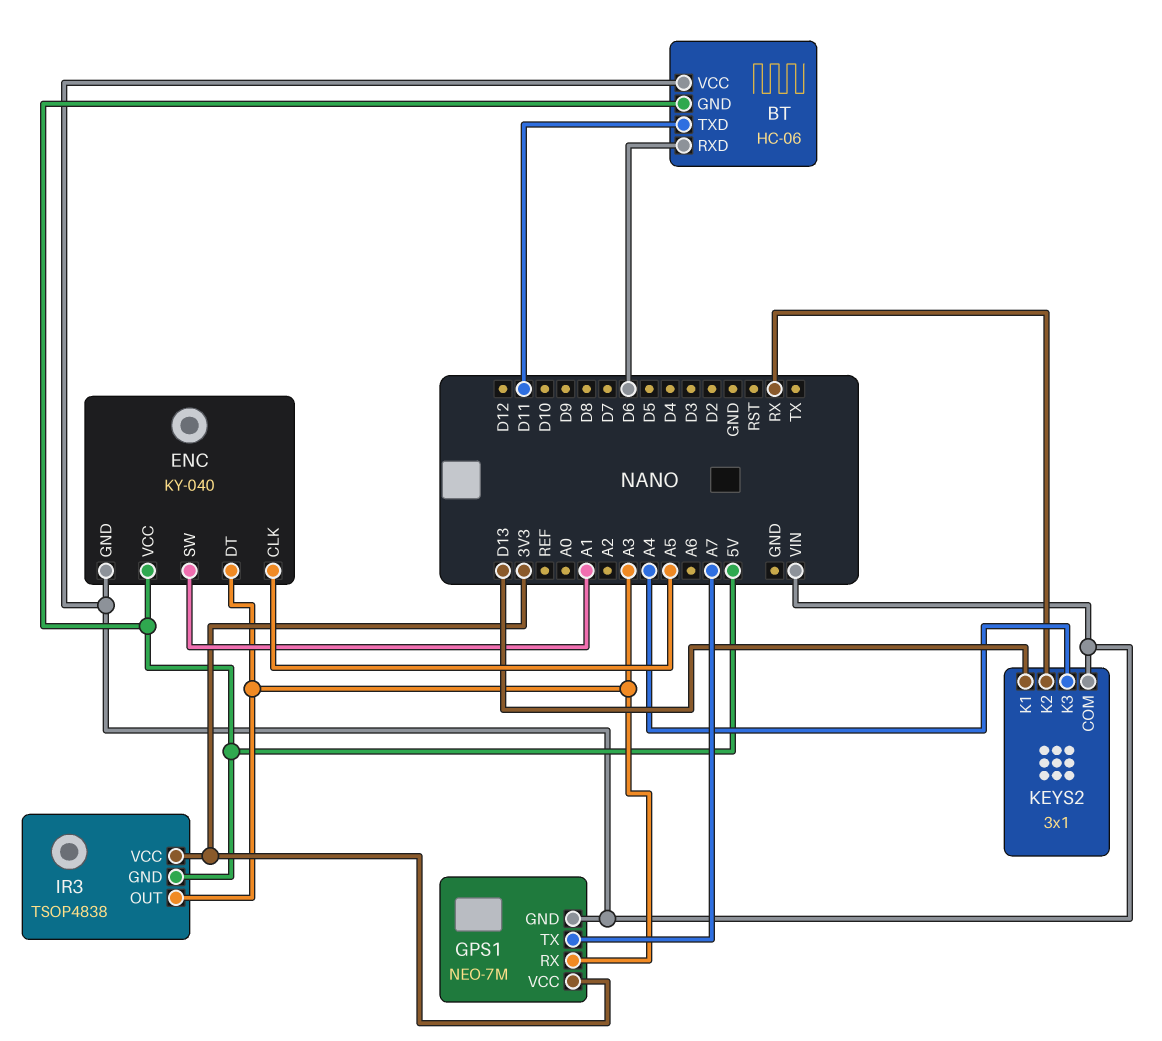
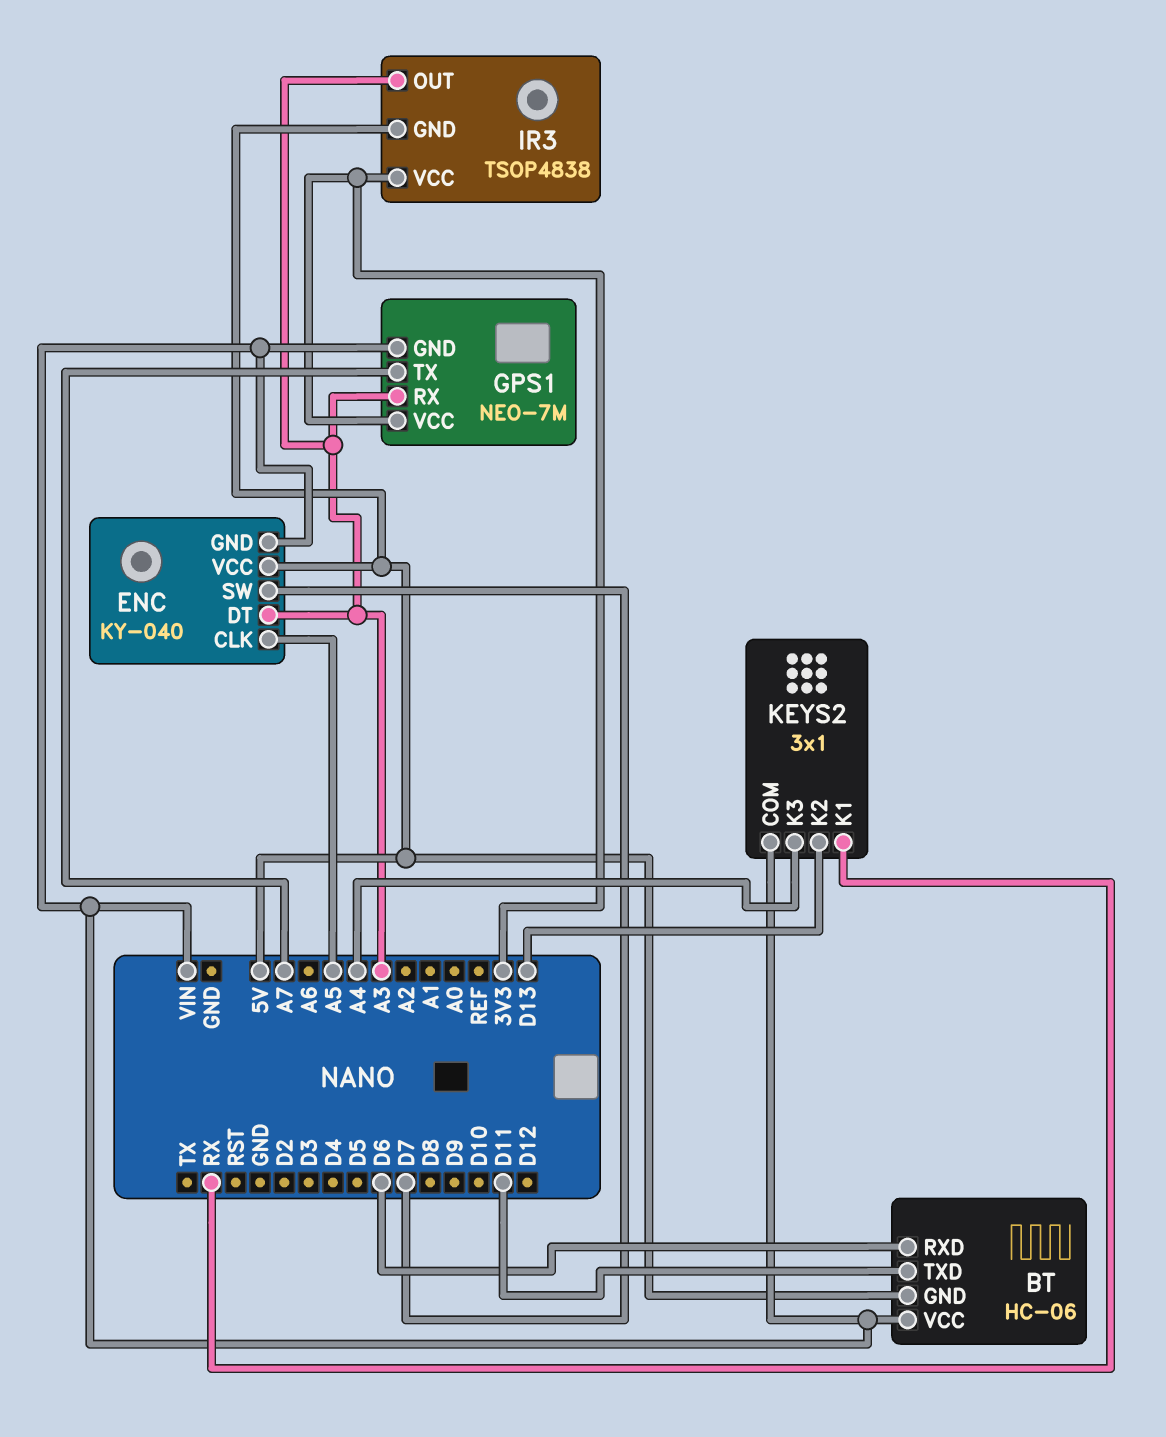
ENC pin SW: A1 -> D7
KEYS2 pin K1: D13 -> RX
KEYS2 pin K2: RX -> D13

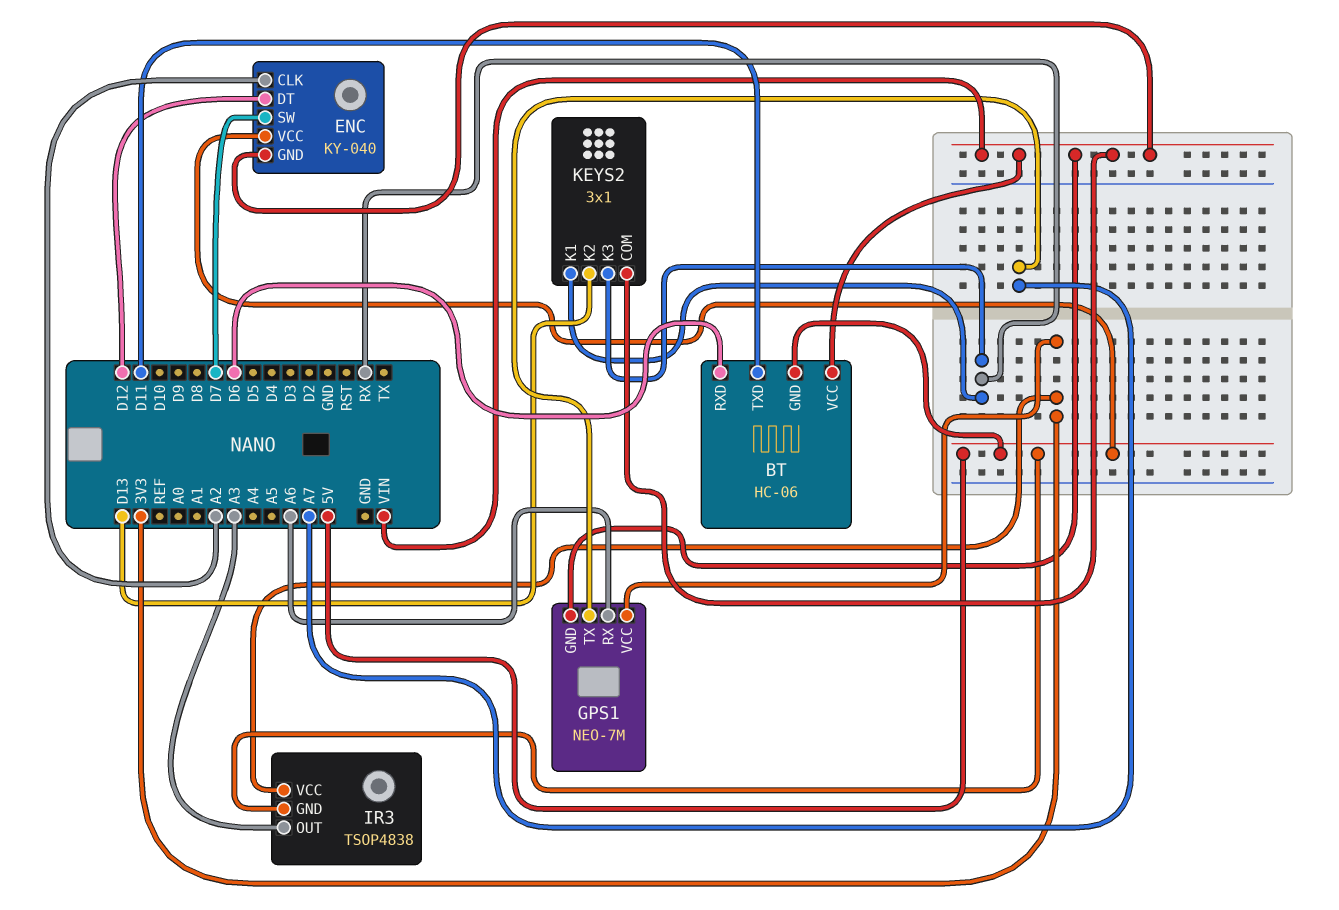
ENC pin CLK: A5 -> A2
ENC pin DT: A3 -> D12
GPS1 pin RX: A3 -> A6
KEYS2 pin K3: A4 -> RX

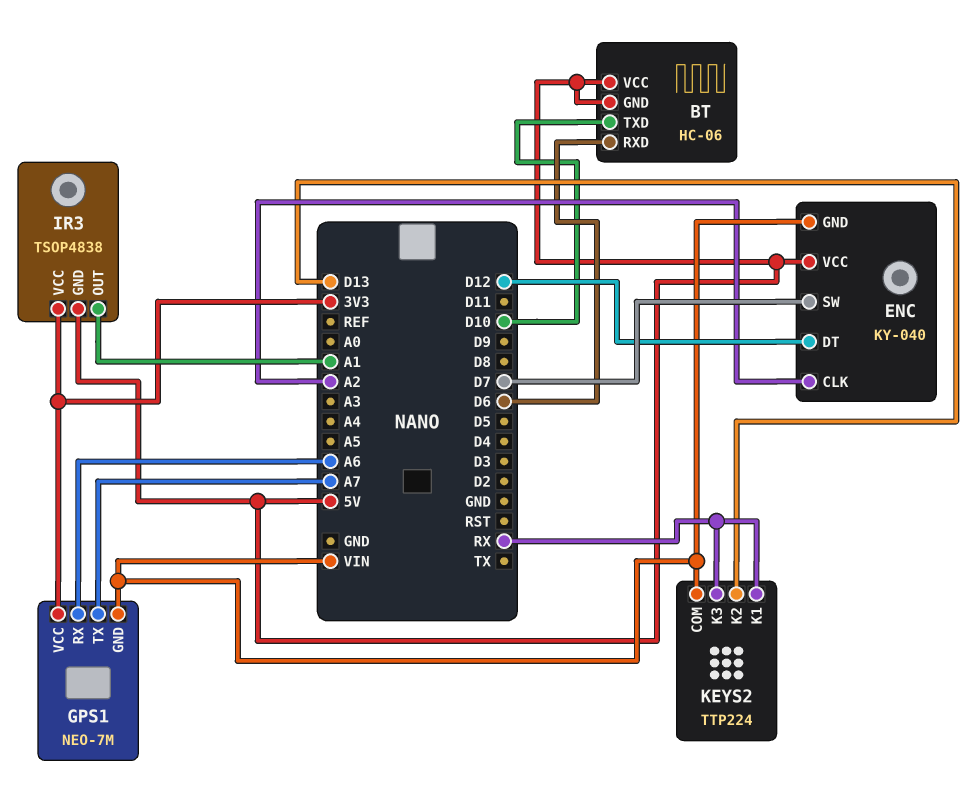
BT pin TXD: D11 -> D10
BT pin VCC: VIN -> 5V
IR3 pin OUT: A3 -> A1
KEYS2: 3x1 -> TTP224

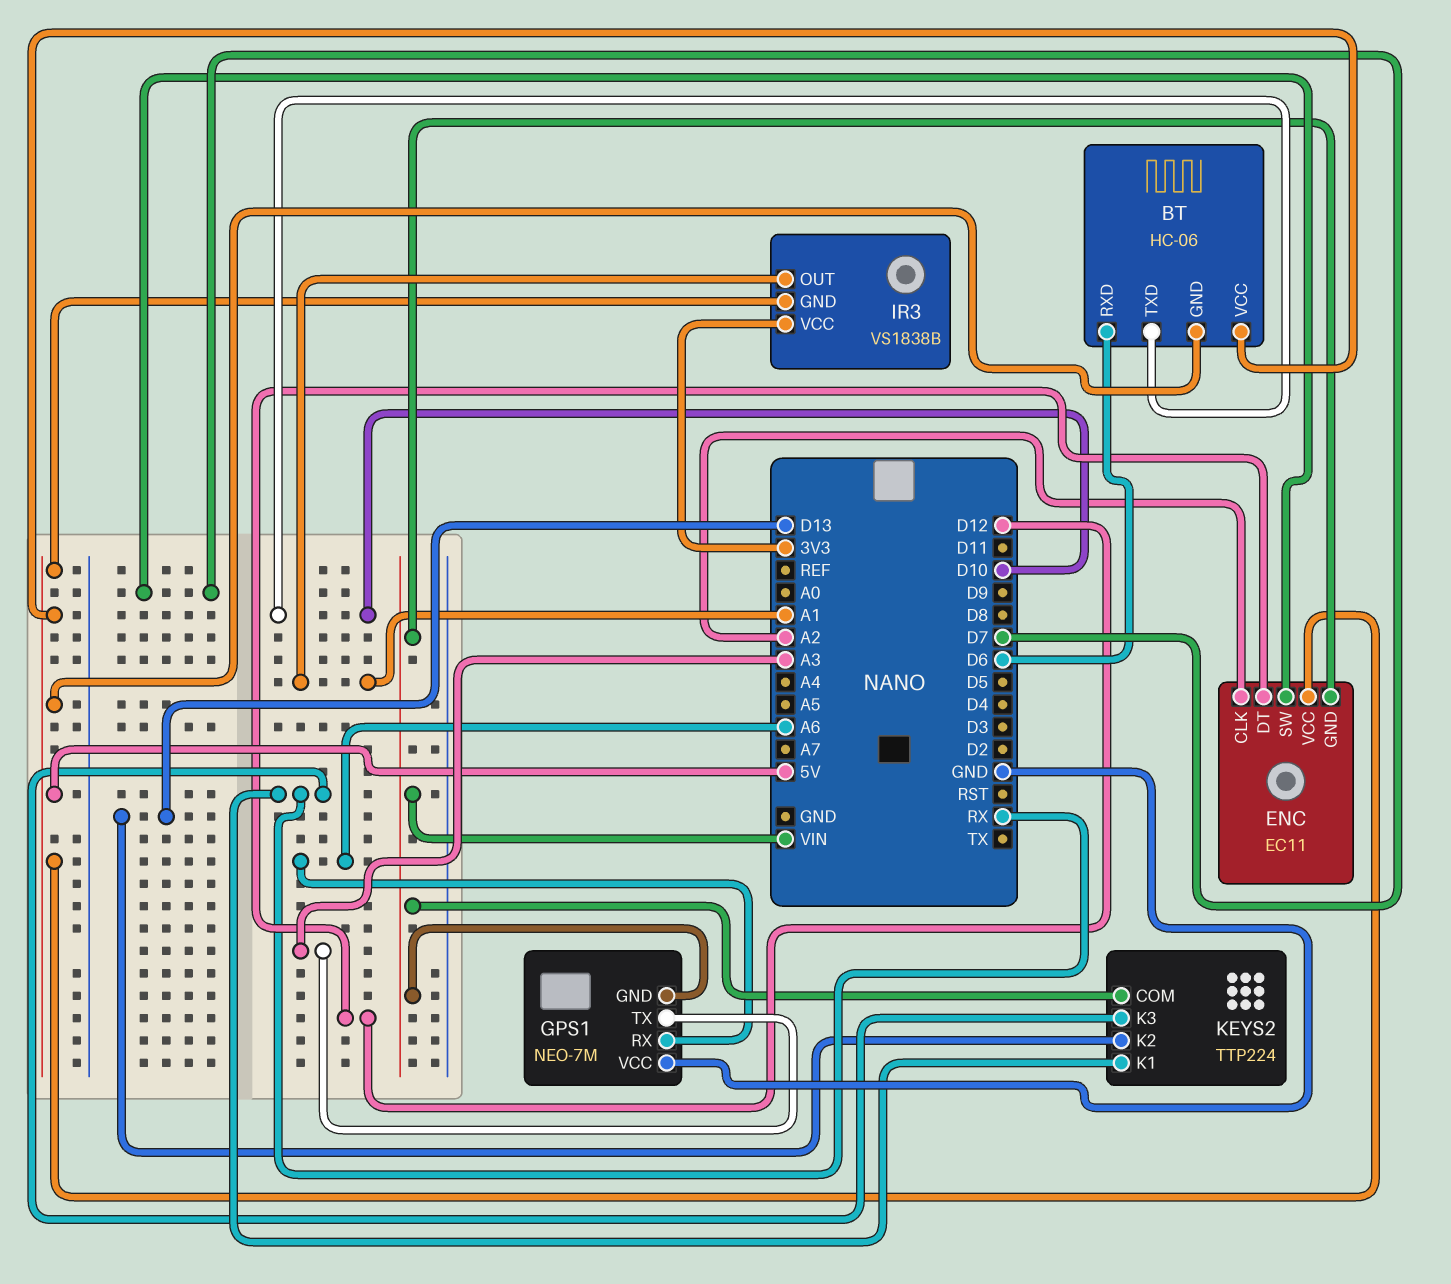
ENC: KY-040 -> EC11
GPS1 pin TX: A7 -> A3
GPS1 pin VCC: 3V3 -> GND
IR3: TSOP4838 -> VS1838B

